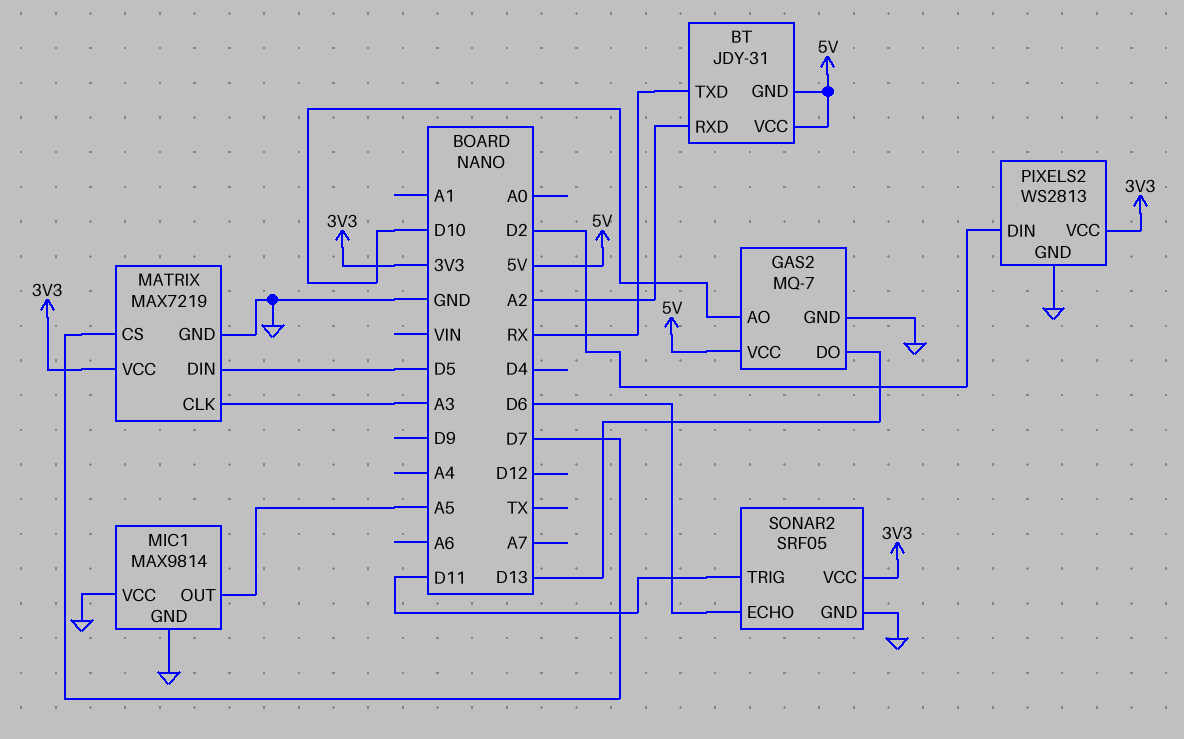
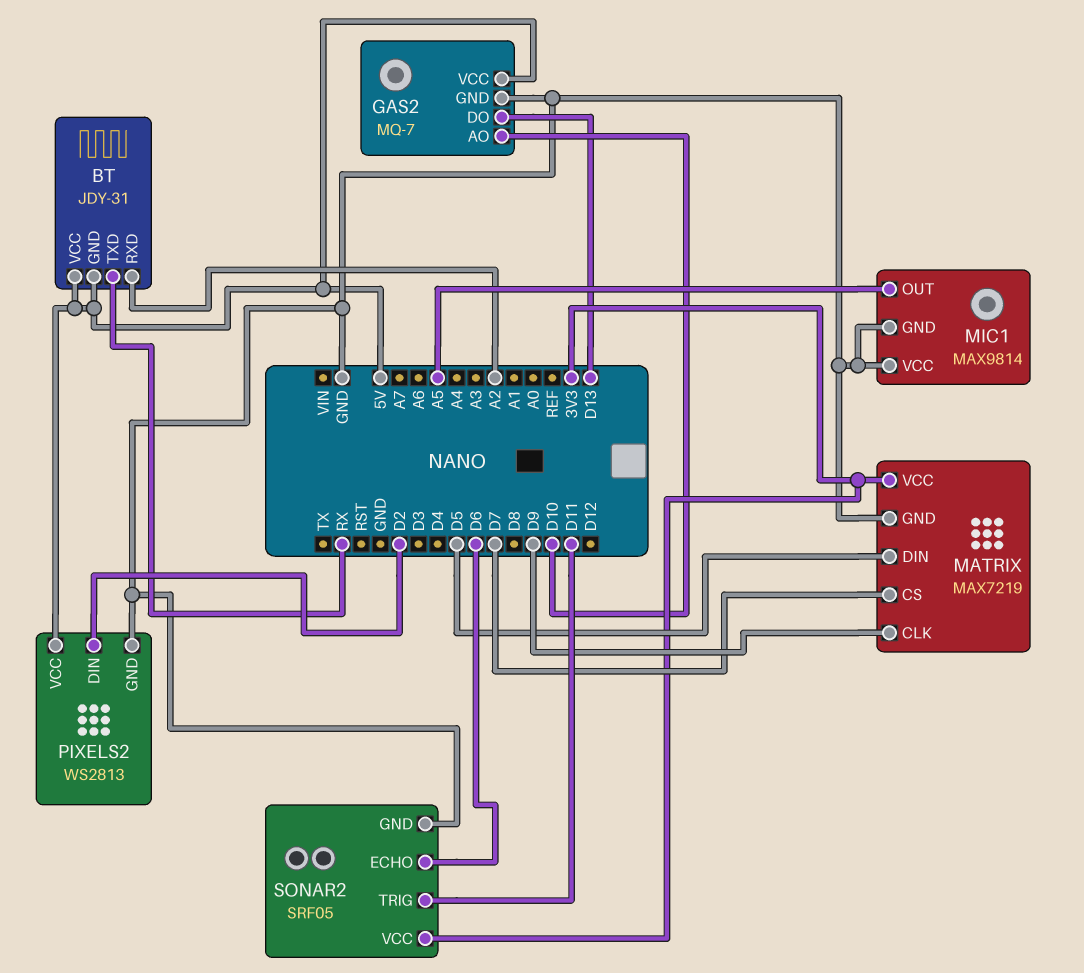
MATRIX pin CLK: A3 -> D9
PIXELS2 pin VCC: 3V3 -> 5V

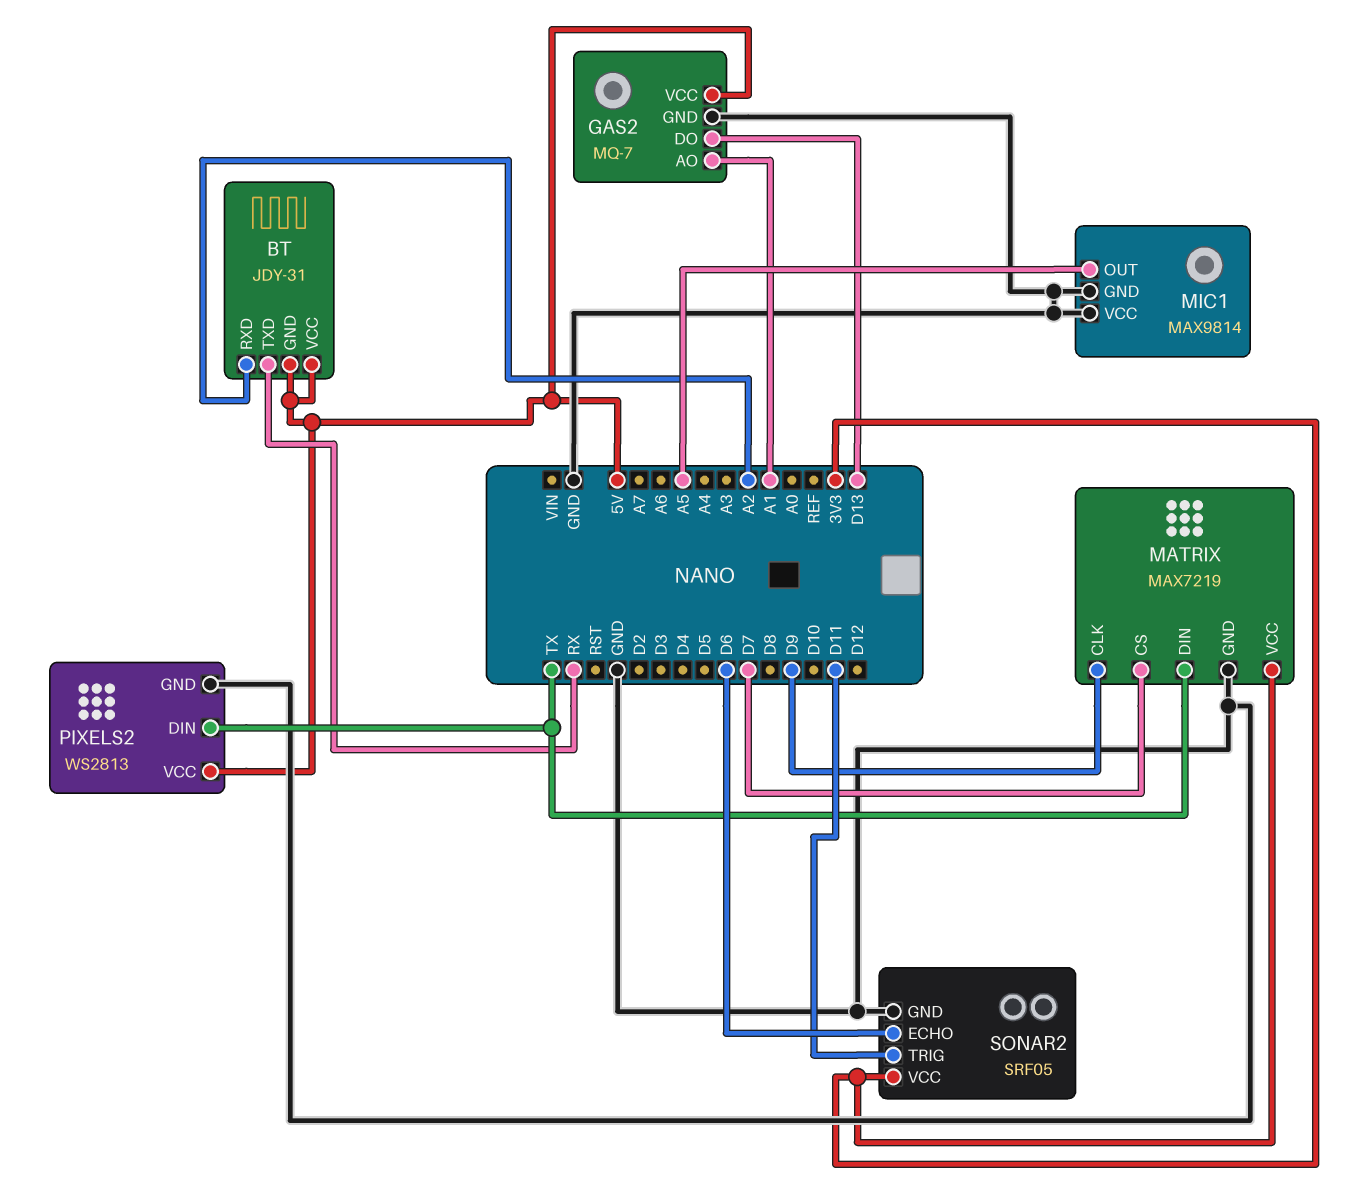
GAS2 pin AO: D10 -> A1
MATRIX pin DIN: D5 -> TX
PIXELS2 pin DIN: D2 -> TX

